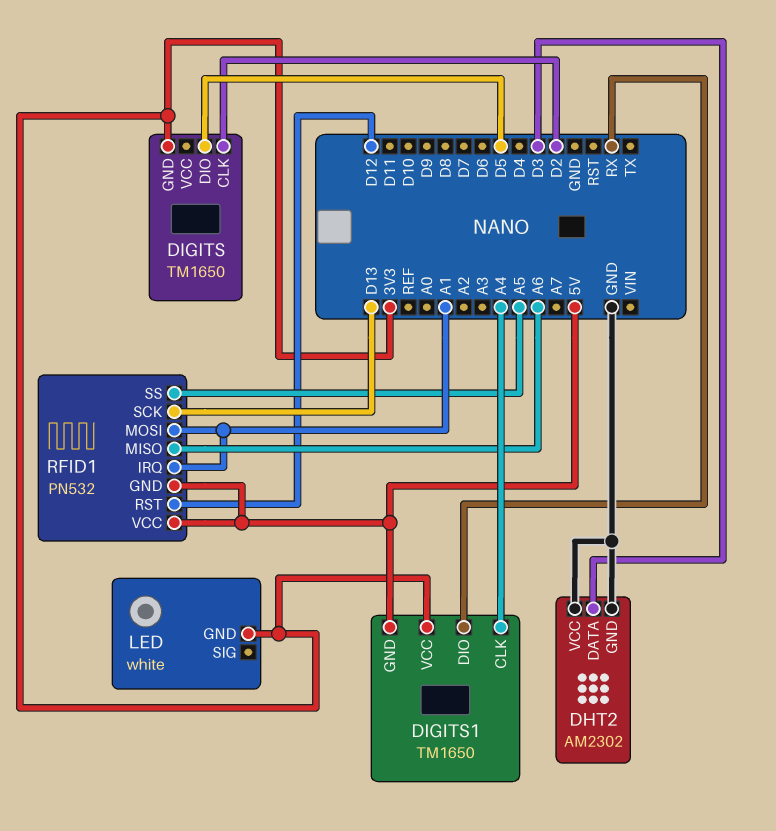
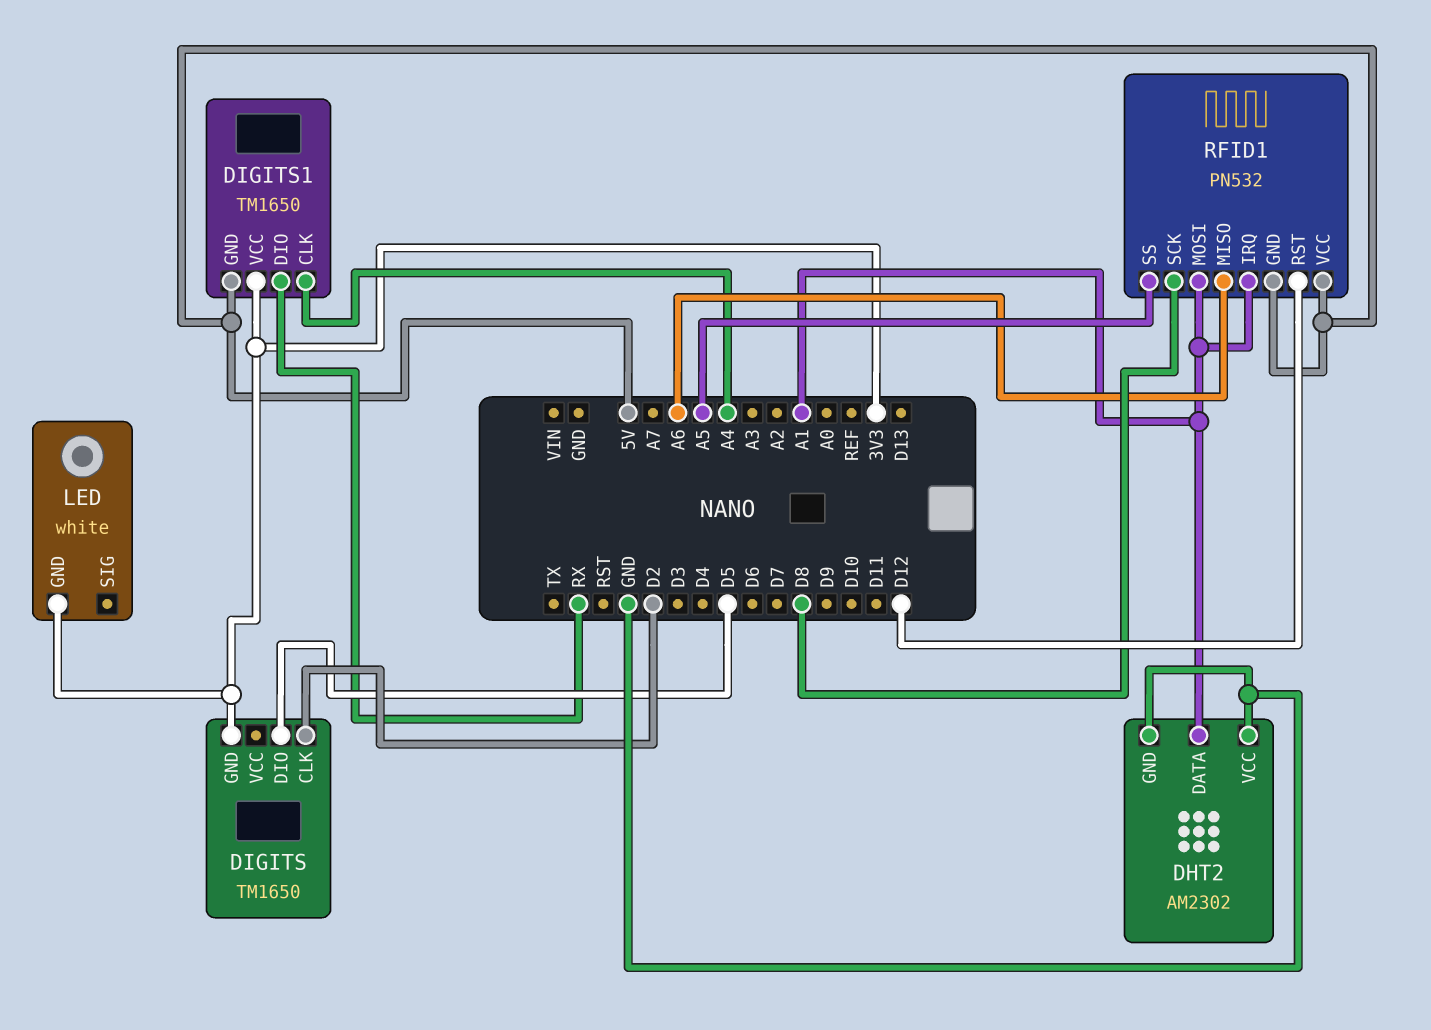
DHT2 pin DATA: D3 -> A1
RFID1 pin SCK: D13 -> D8

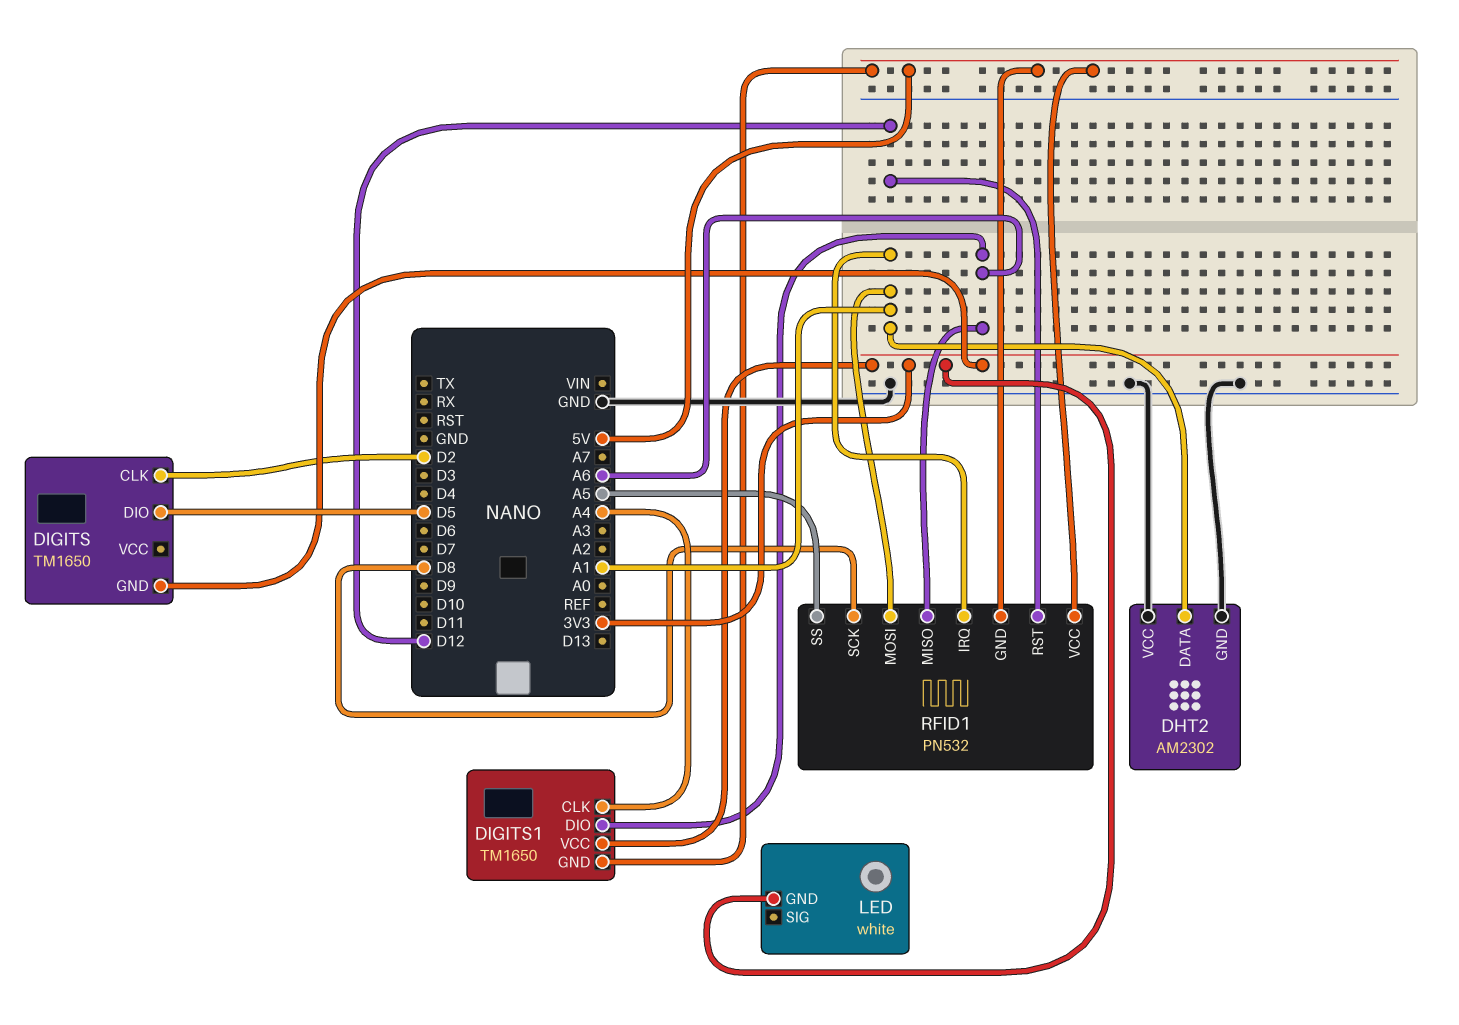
DIGITS1 pin DIO: RX -> A6

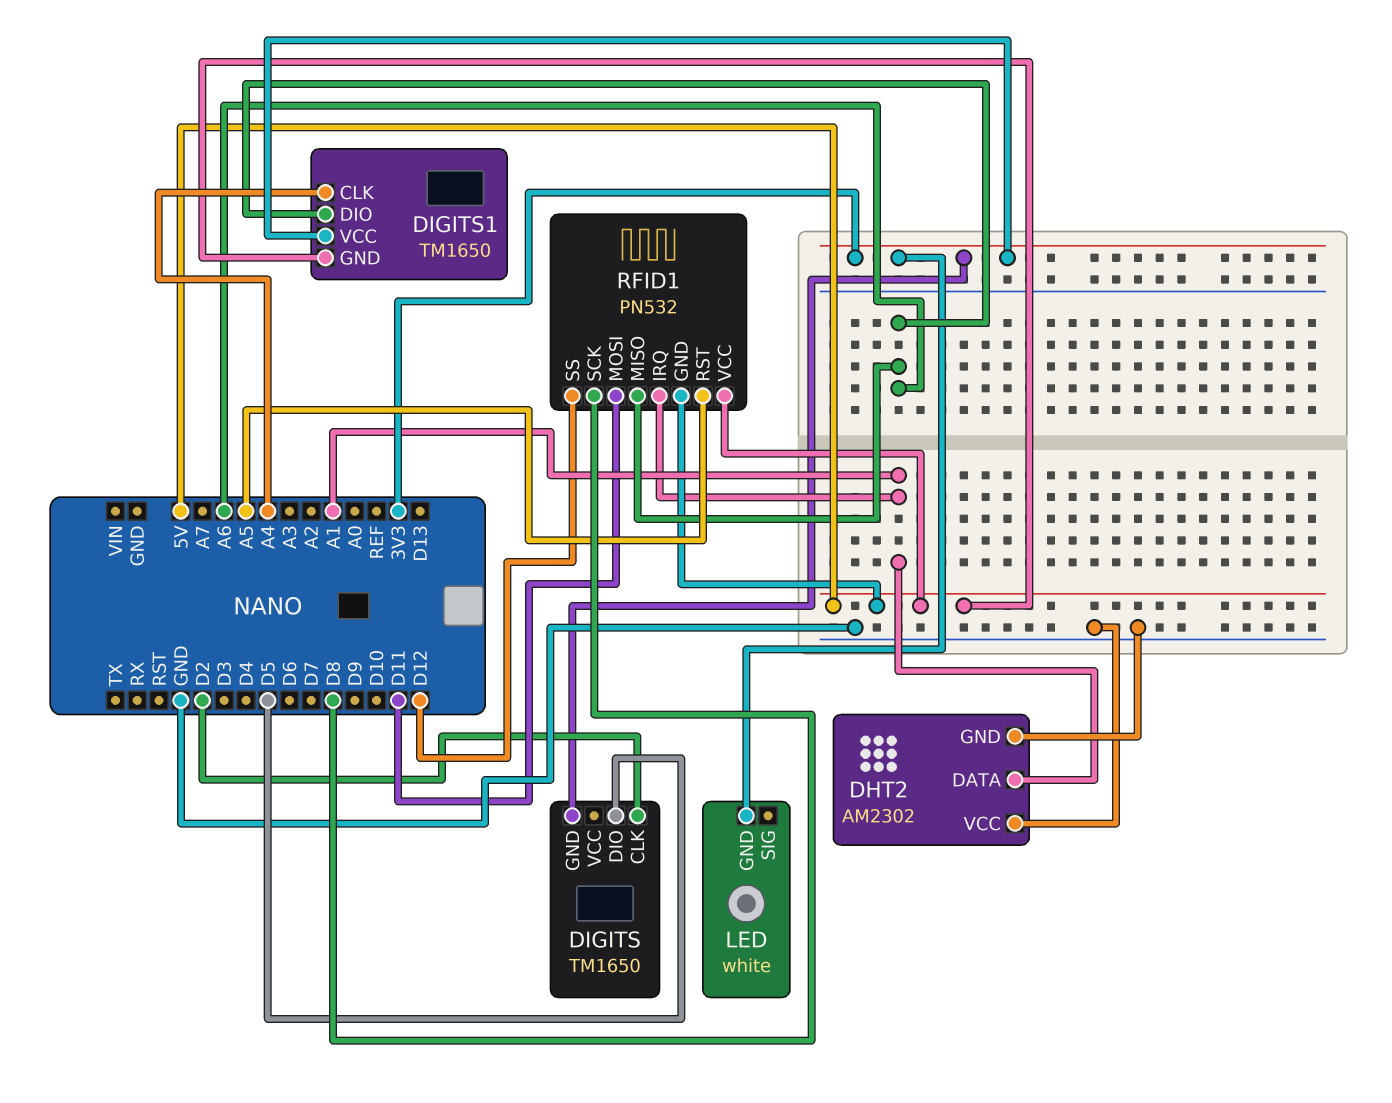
RFID1 pin MOSI: A1 -> D11
RFID1 pin RST: D12 -> A5
RFID1 pin SS: A5 -> D12

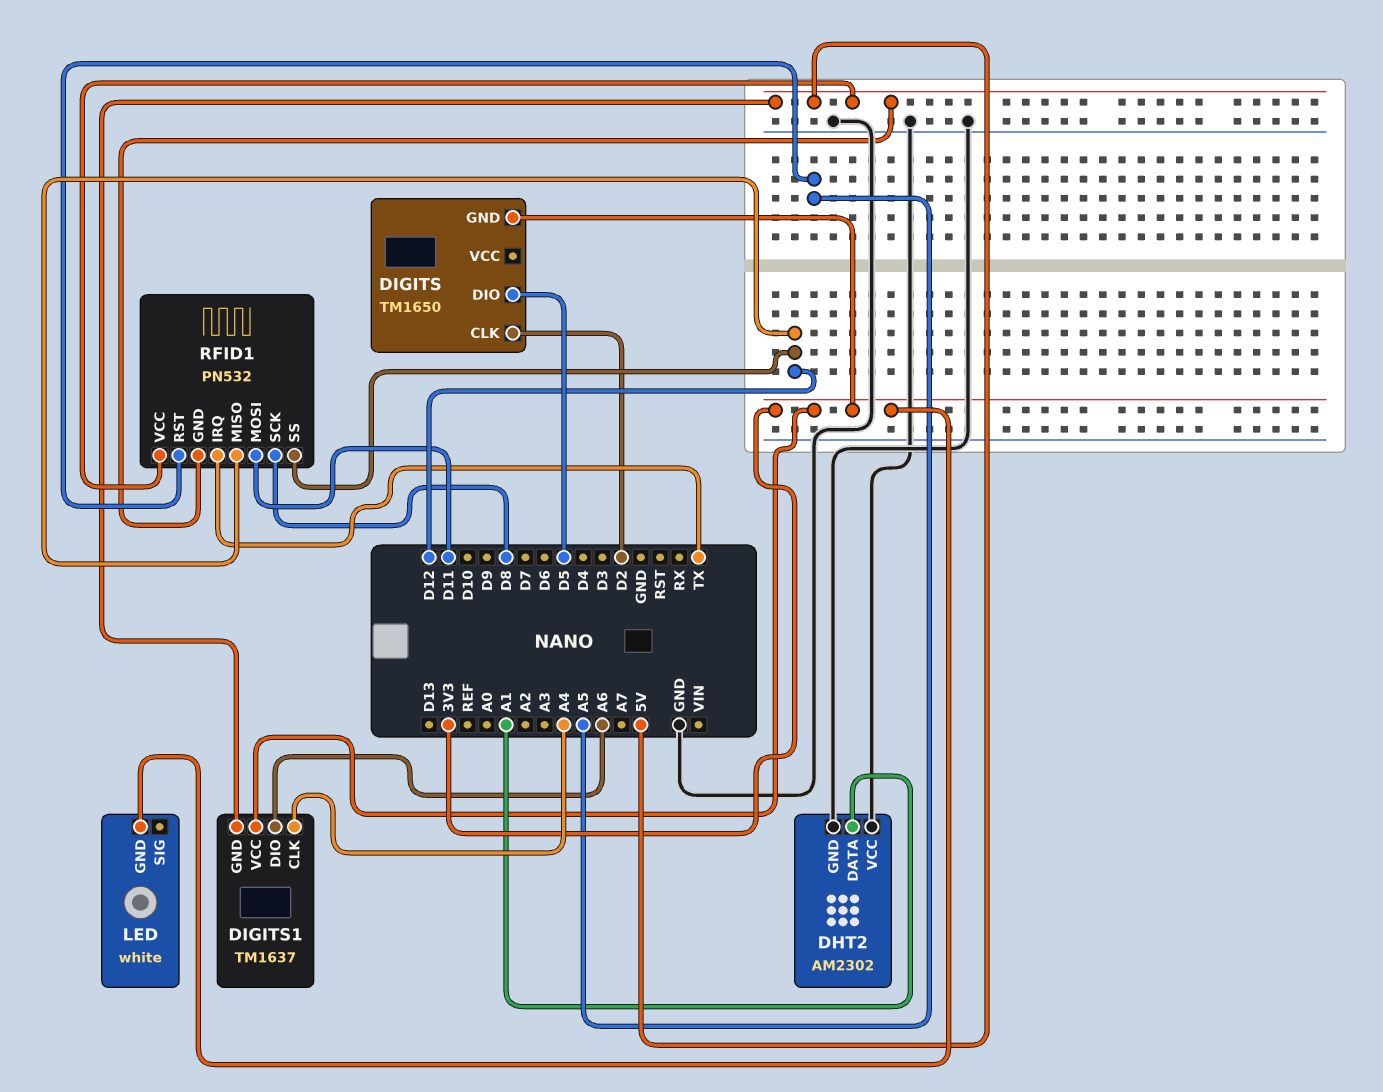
DIGITS1: TM1650 -> TM1637
RFID1 pin IRQ: A1 -> TX
RFID1 pin MISO: A6 -> D12

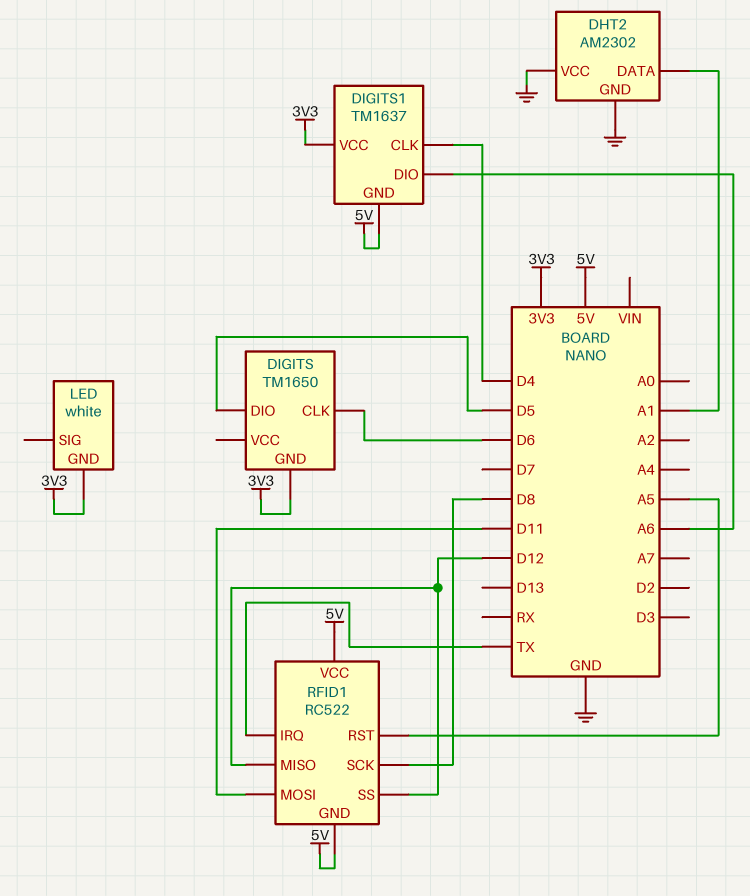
DIGITS pin CLK: D2 -> D6
DIGITS1 pin CLK: A4 -> D4
RFID1: PN532 -> RC522

